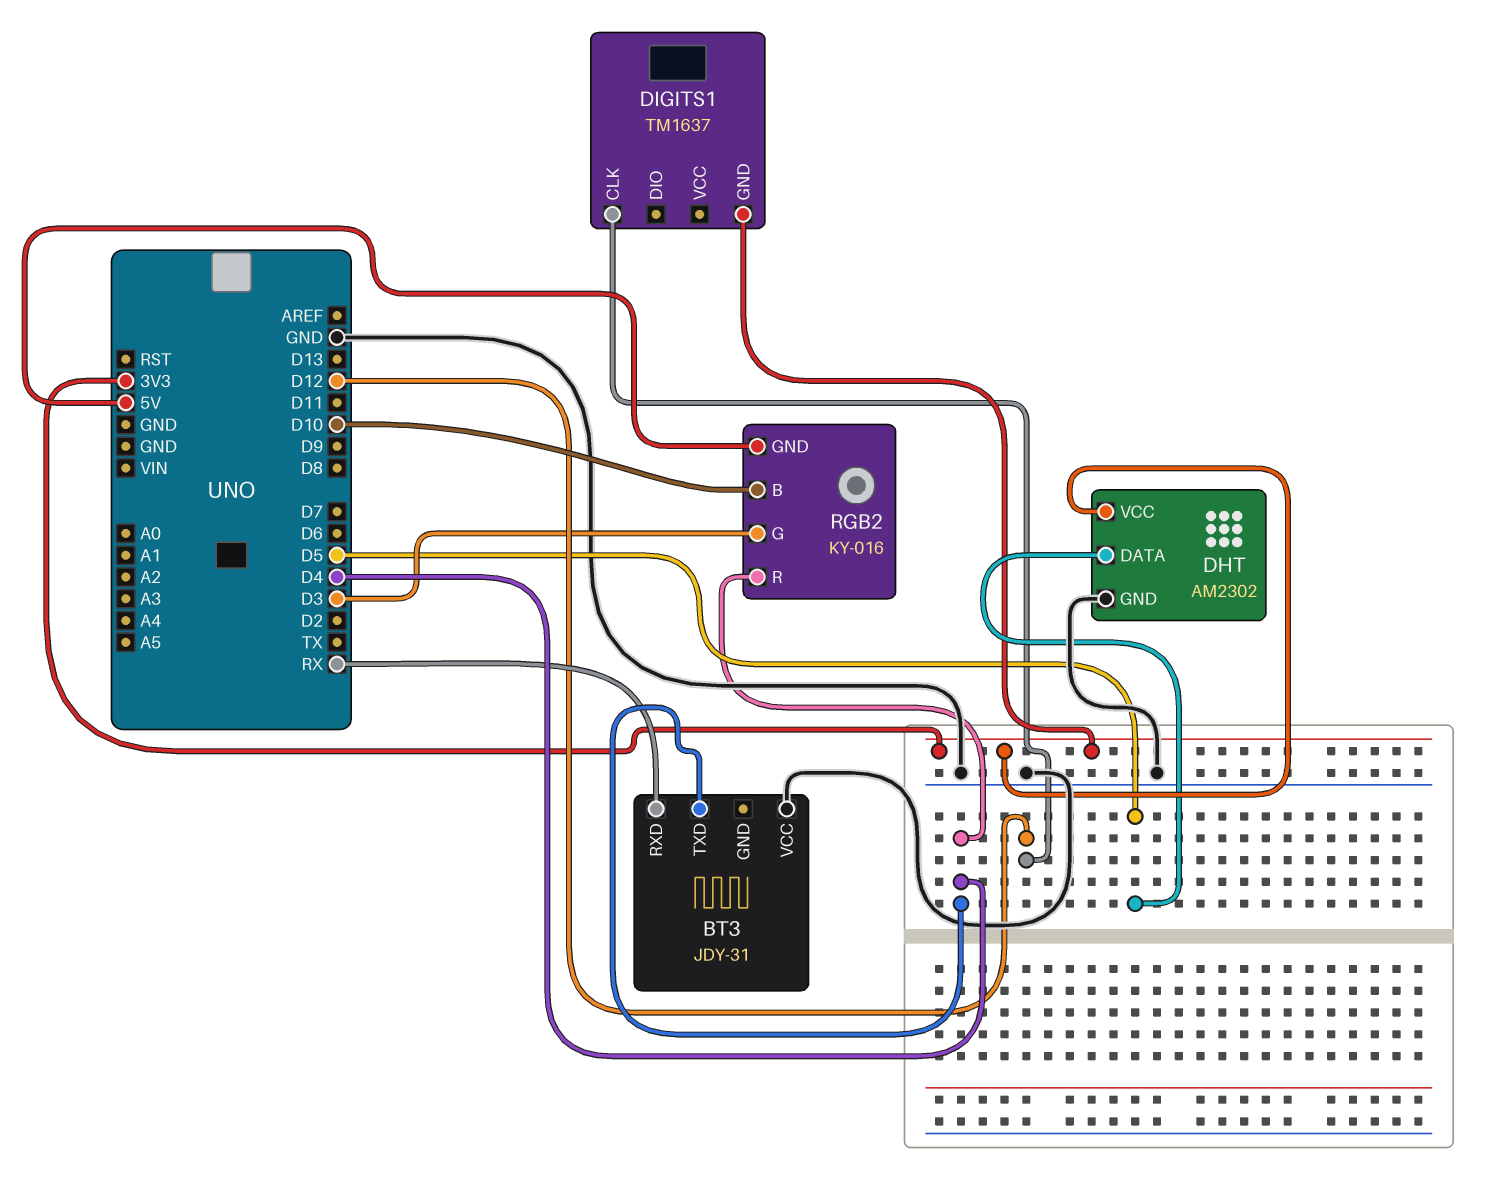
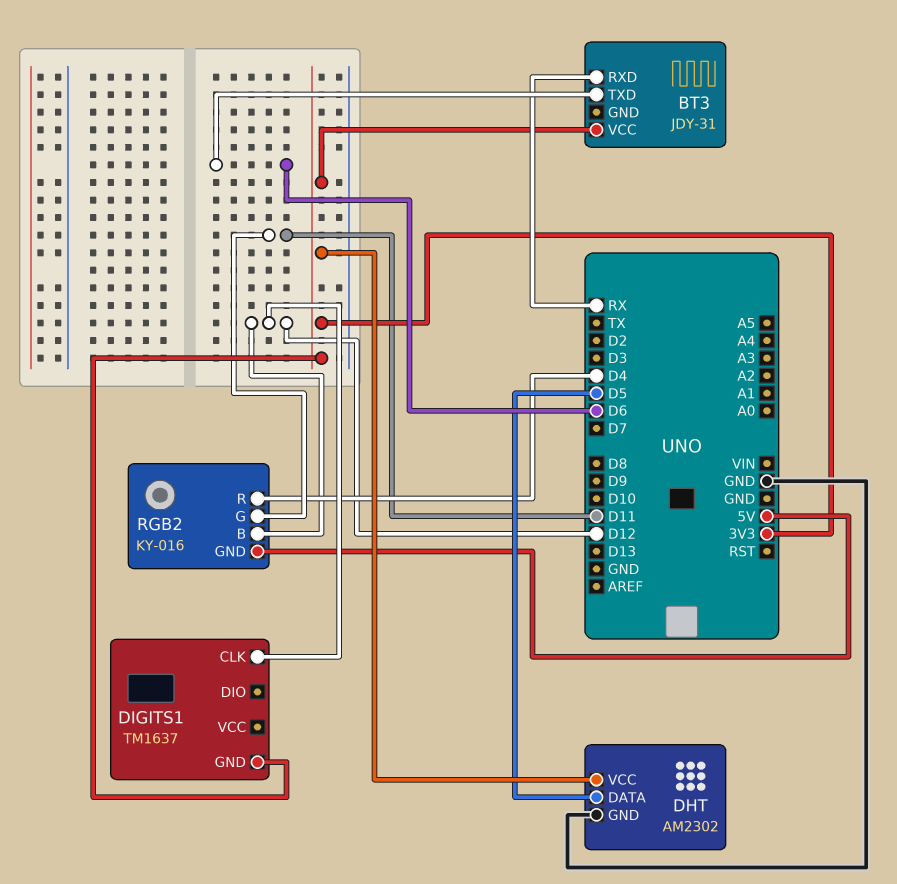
BT3 pin TXD: D4 -> D6
BT3 pin VCC: GND -> 3V3
RGB2 pin B: D10 -> D12
RGB2 pin G: D3 -> D11

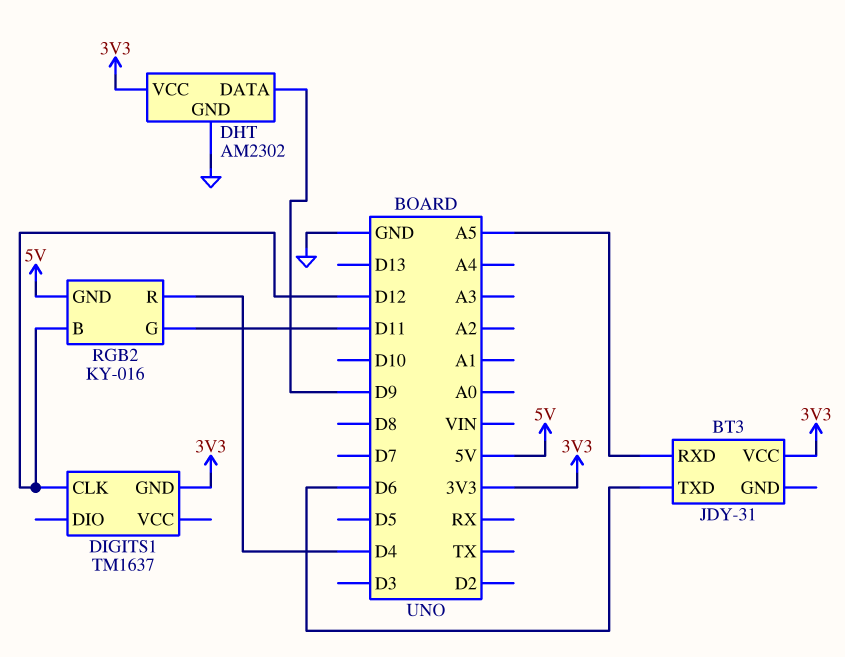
BT3 pin RXD: RX -> A5
DHT pin DATA: D5 -> D9

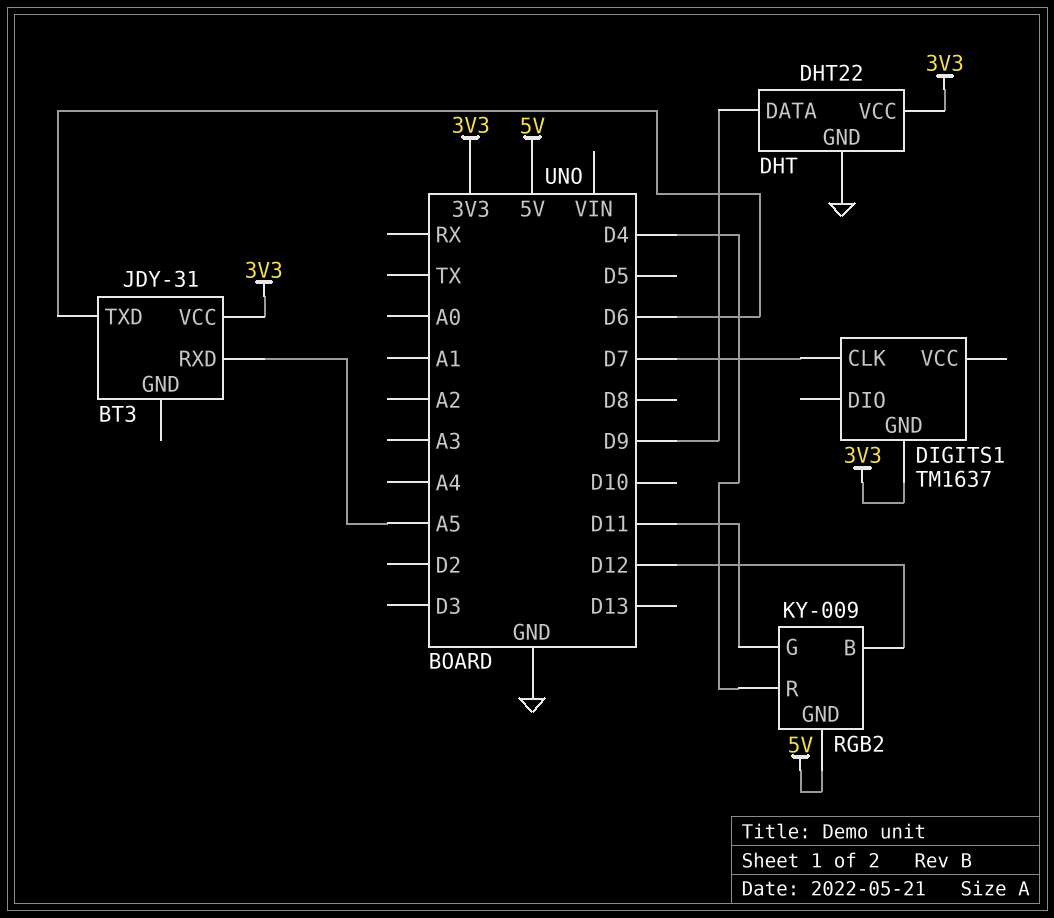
DHT: AM2302 -> DHT22
DIGITS1 pin CLK: D12 -> D7
RGB2: KY-016 -> KY-009

